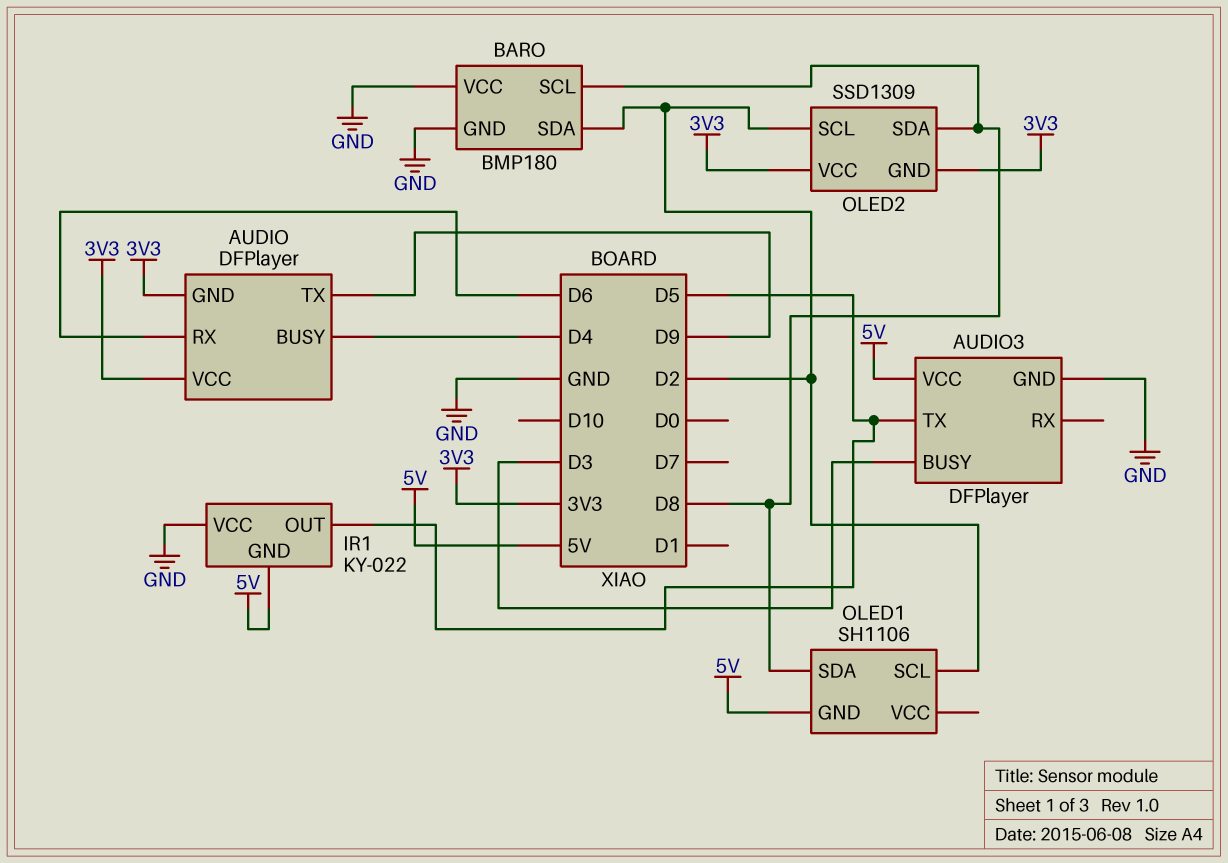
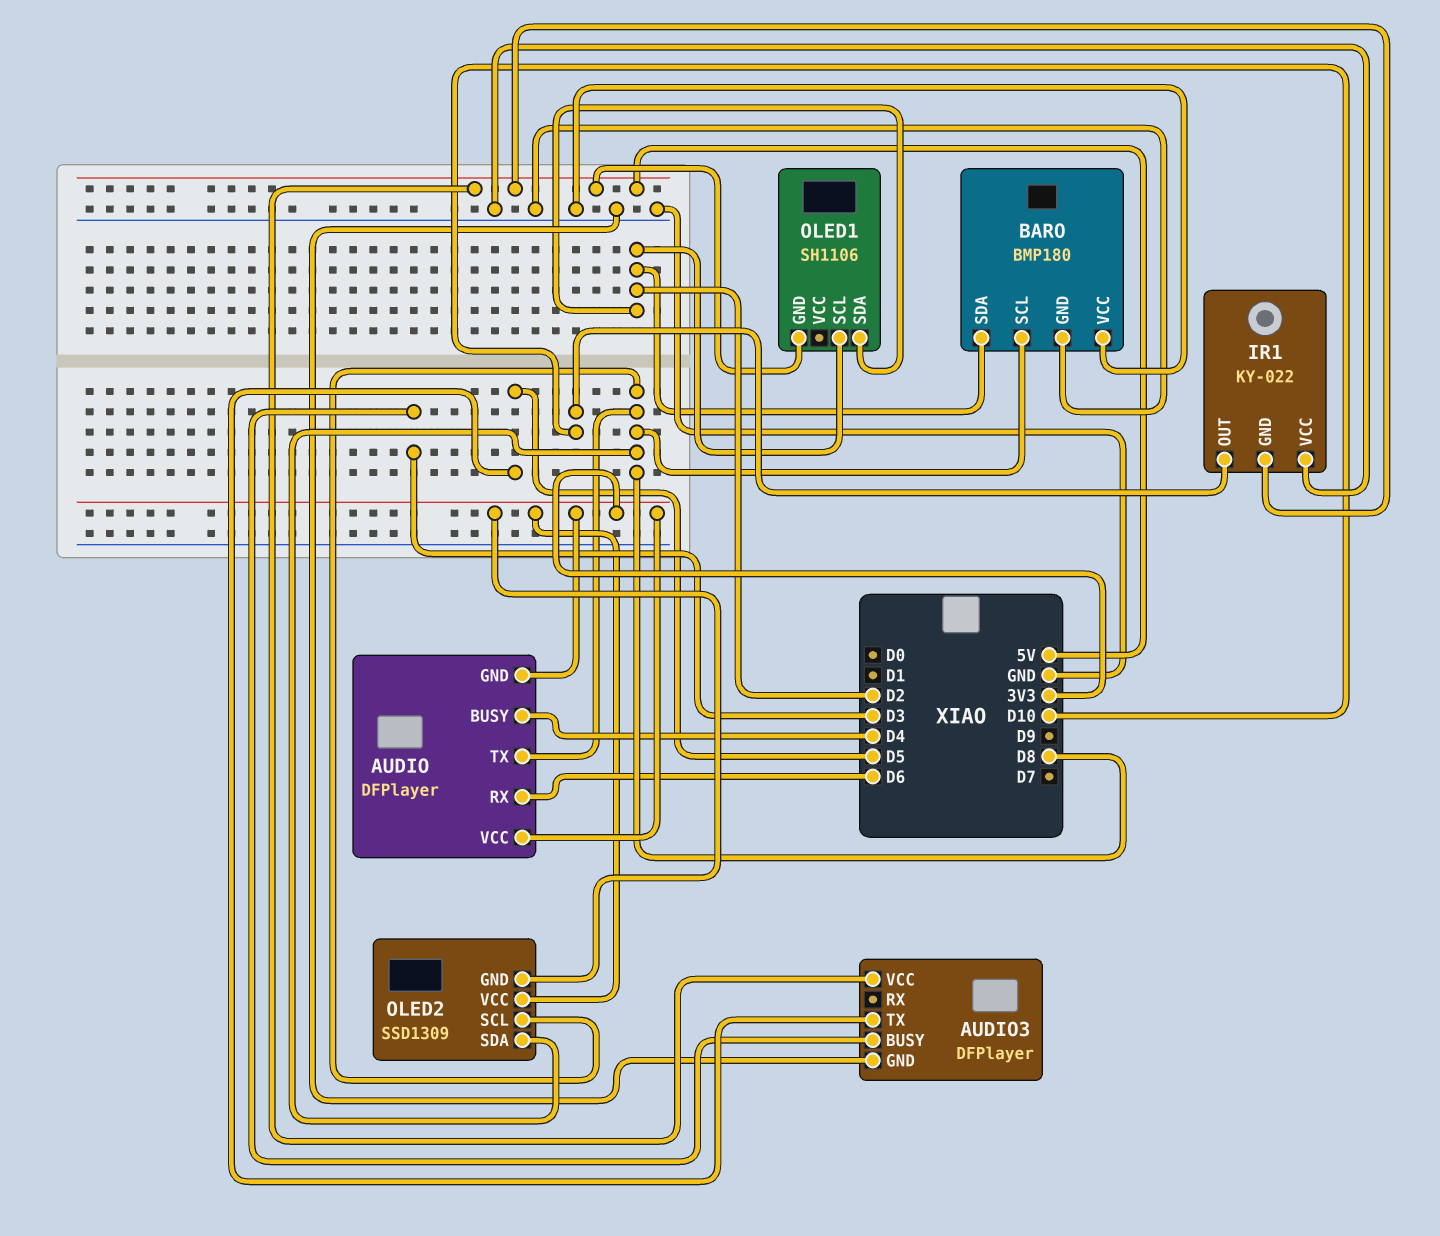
AUDIO pin TX: D9 -> D8
IR1 pin OUT: D5 -> D10
OLED1 pin SDA: D8 -> D2
OLED2 pin SCL: D2 -> D8

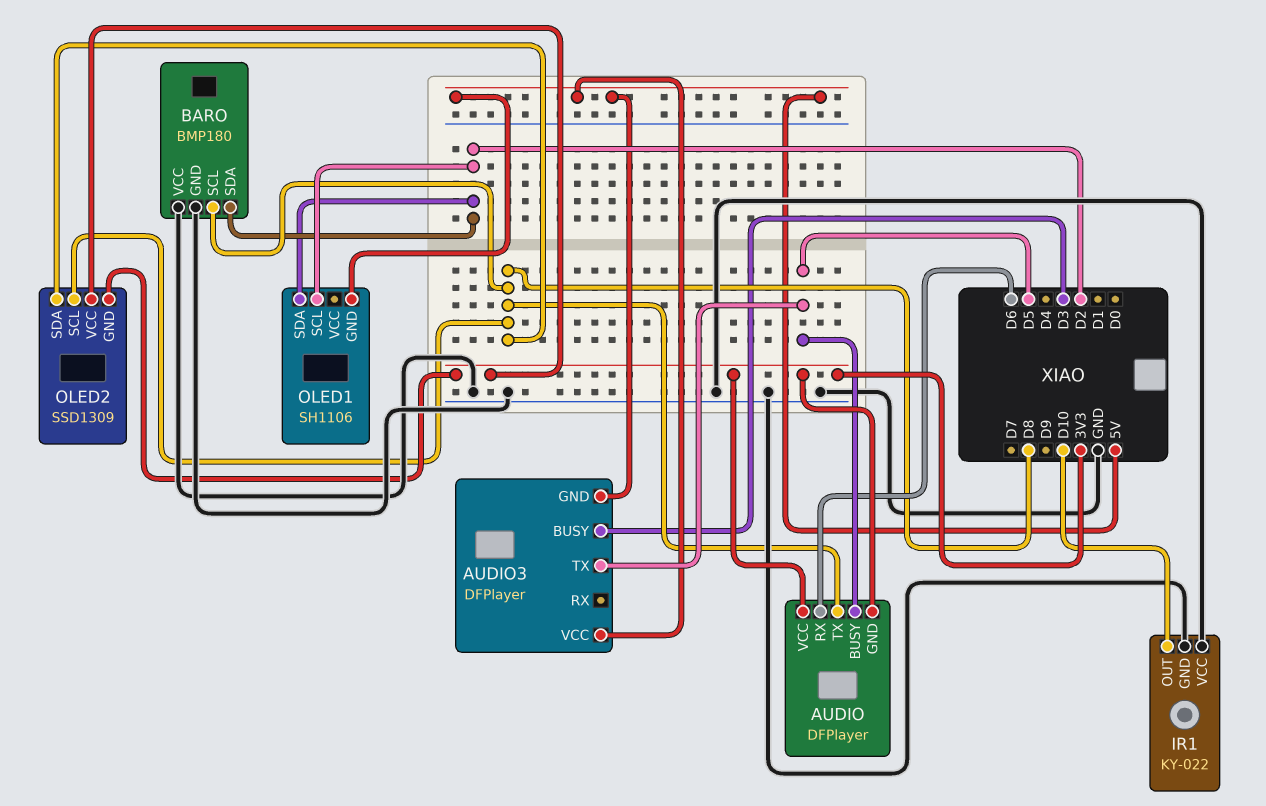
AUDIO pin BUSY: D4 -> D5
AUDIO3 pin GND: GND -> 5V
IR1 pin GND: 5V -> GND

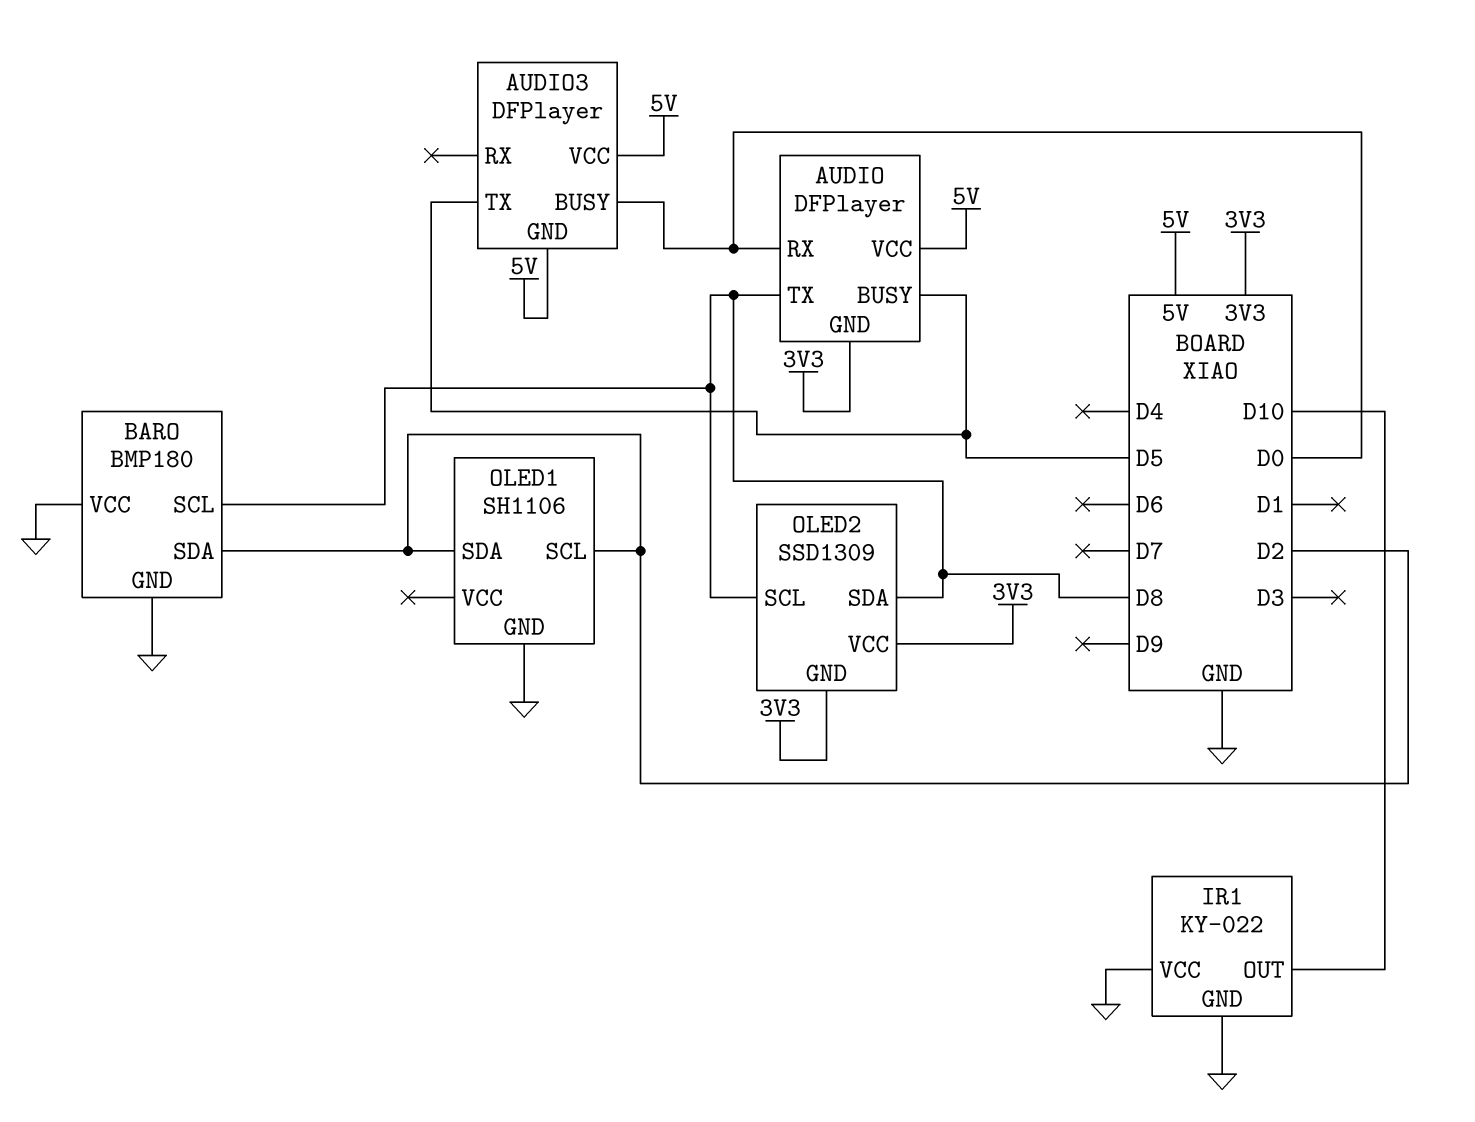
AUDIO pin RX: D6 -> D0
AUDIO pin VCC: 3V3 -> 5V
AUDIO3 pin BUSY: D3 -> D0
OLED1 pin GND: 5V -> GND

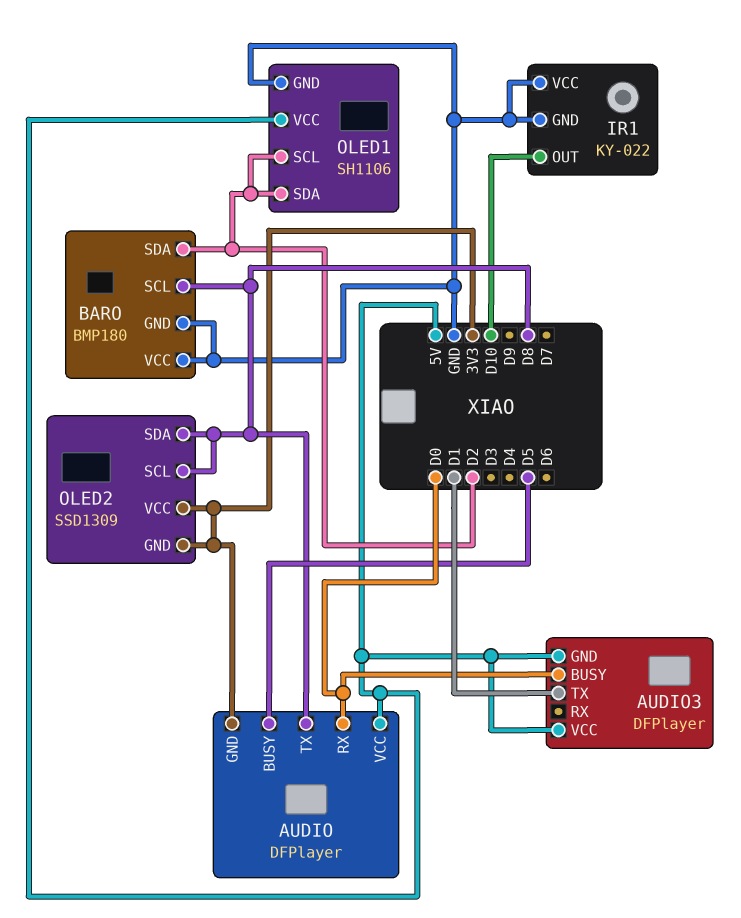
AUDIO3 pin TX: D5 -> D1
OLED1 pin VCC: none -> 5V

